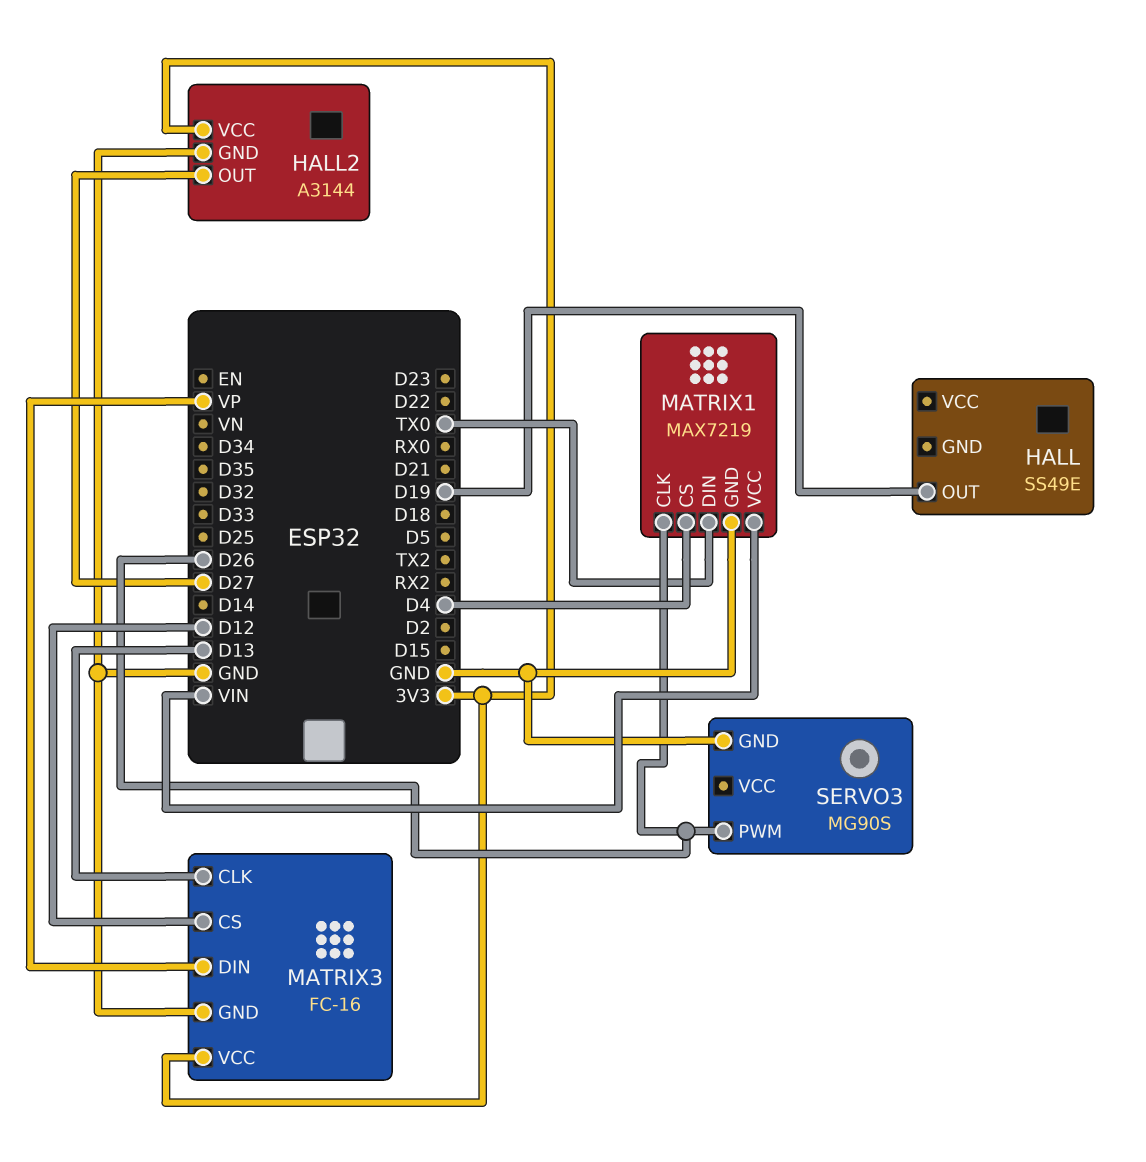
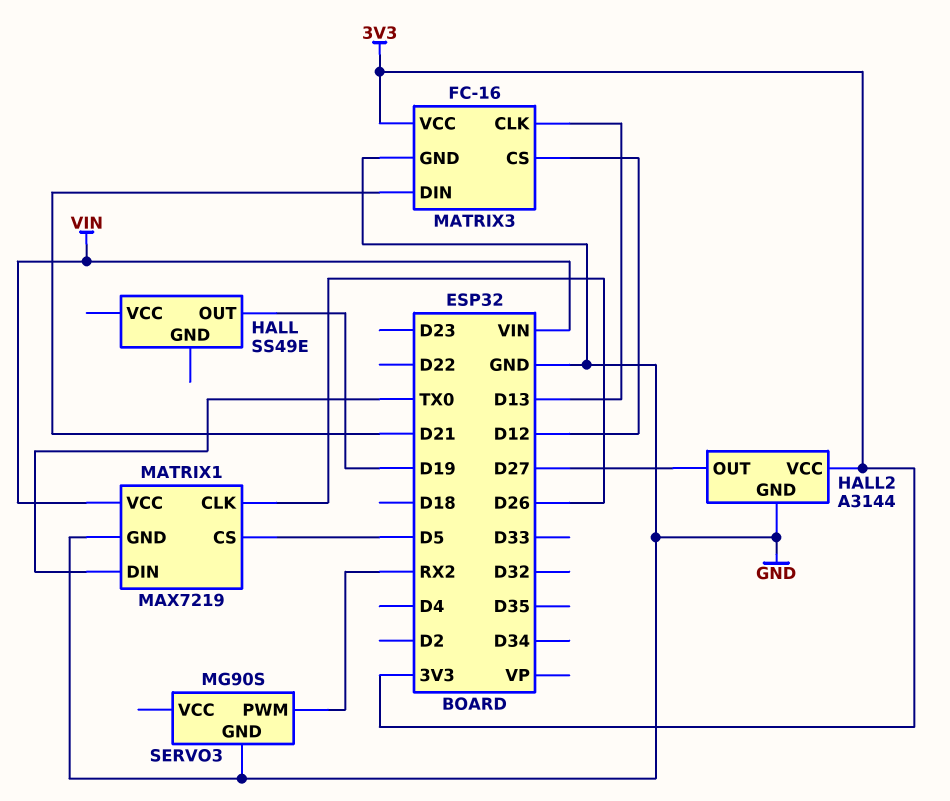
MATRIX1 pin CS: D4 -> D5
MATRIX3 pin DIN: VP -> D21
SERVO3 pin PWM: D26 -> RX2

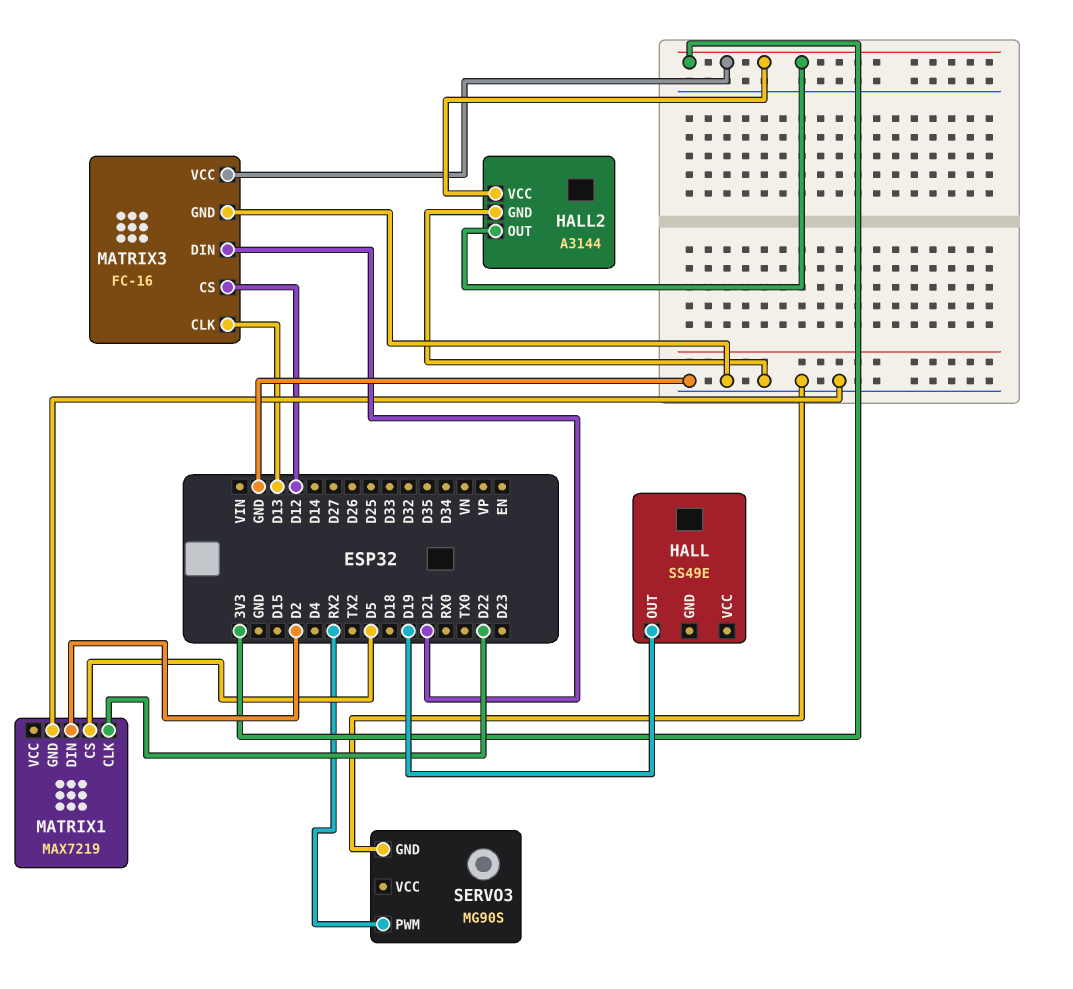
HALL2 pin OUT: D27 -> 3V3
MATRIX1 pin CLK: D26 -> D22
MATRIX1 pin DIN: TX0 -> D2
MATRIX1 pin VCC: VIN -> none

